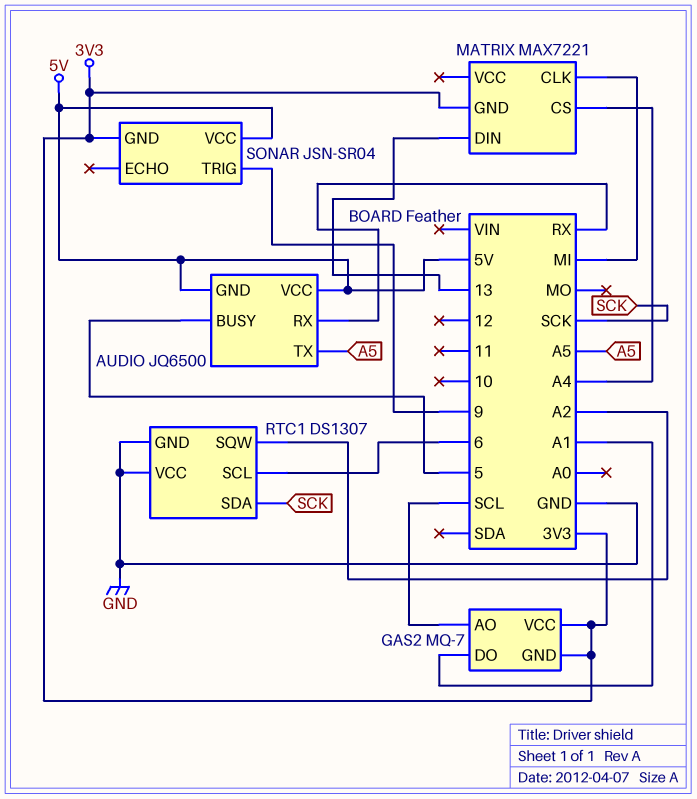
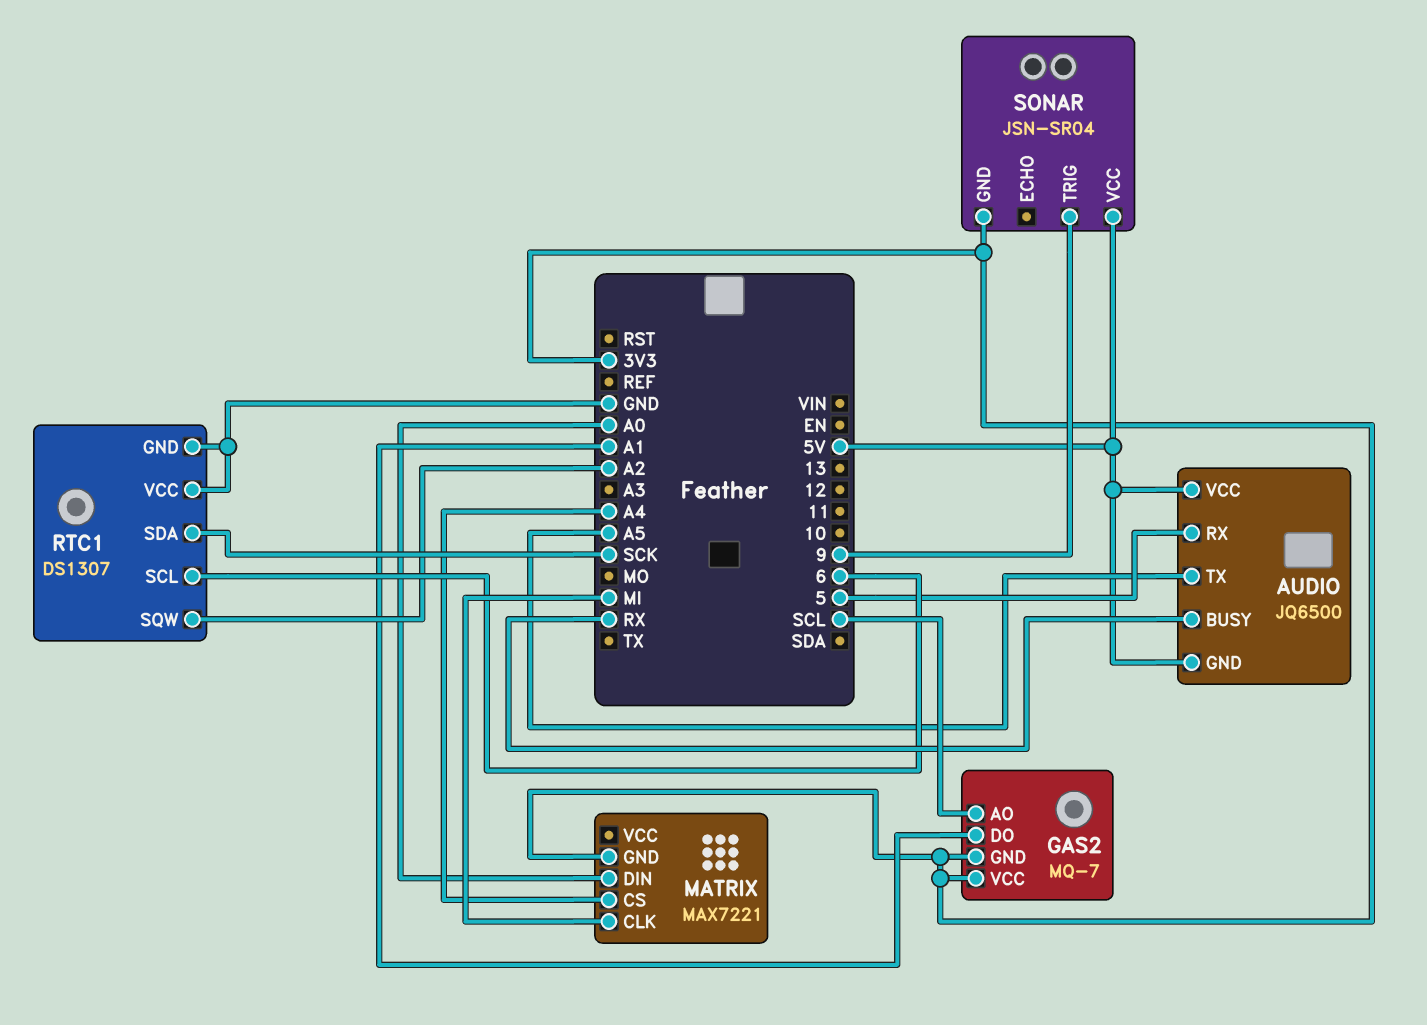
AUDIO pin BUSY: 5 -> RX
AUDIO pin RX: RX -> 5
MATRIX pin DIN: 13 -> A0

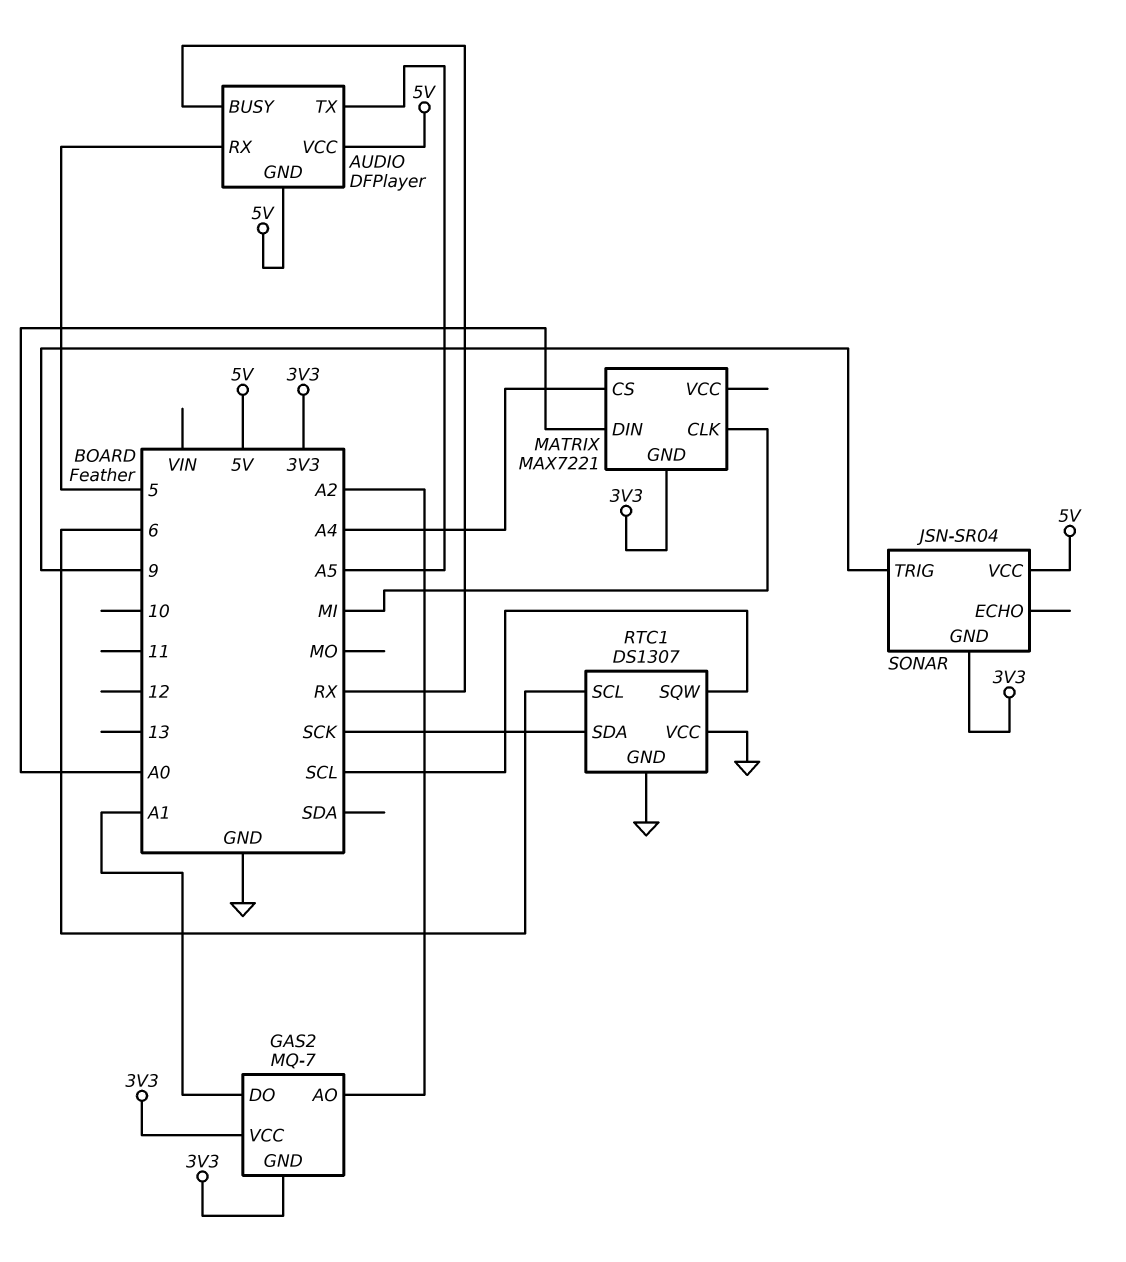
AUDIO: JQ6500 -> DFPlayer
GAS2 pin AO: SCL -> A2
RTC1 pin SQW: A2 -> SCL

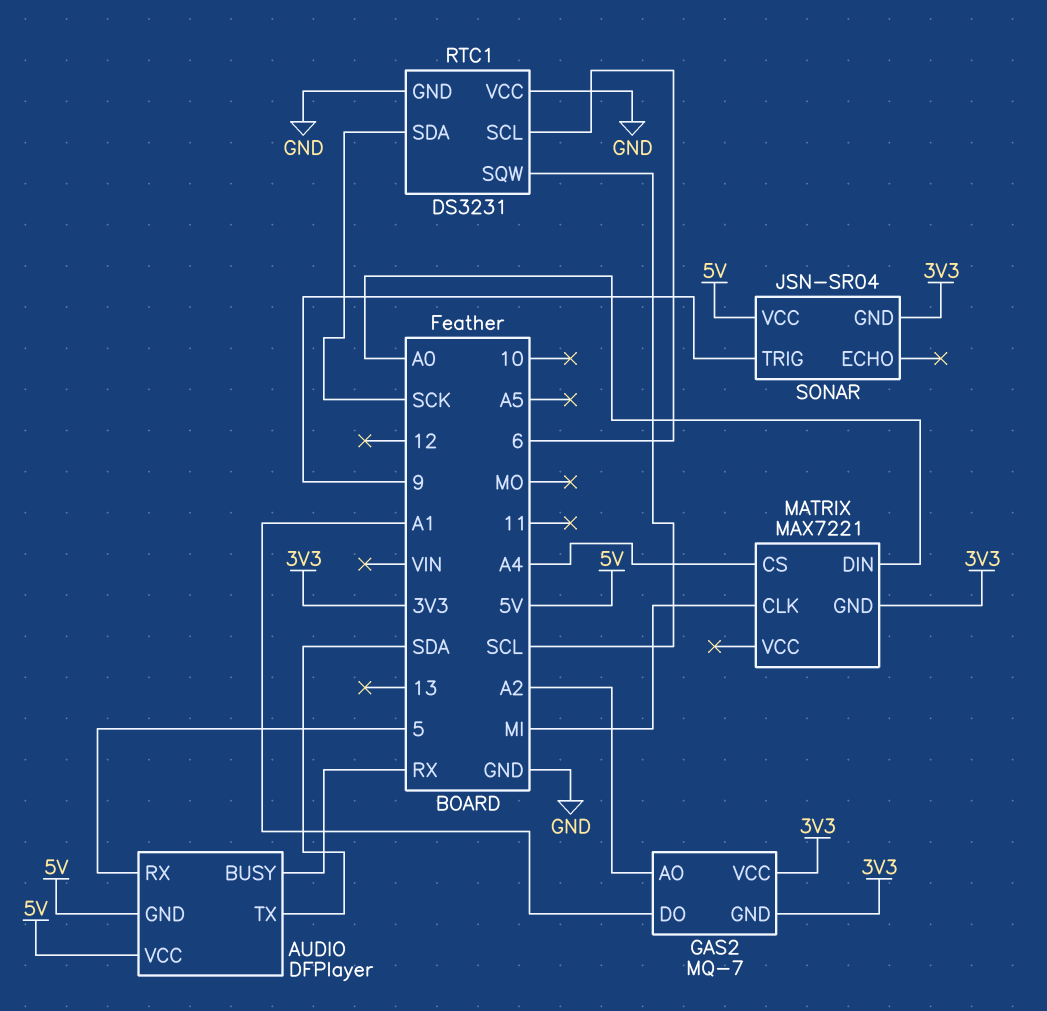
AUDIO pin TX: A5 -> SDA
RTC1: DS1307 -> DS3231

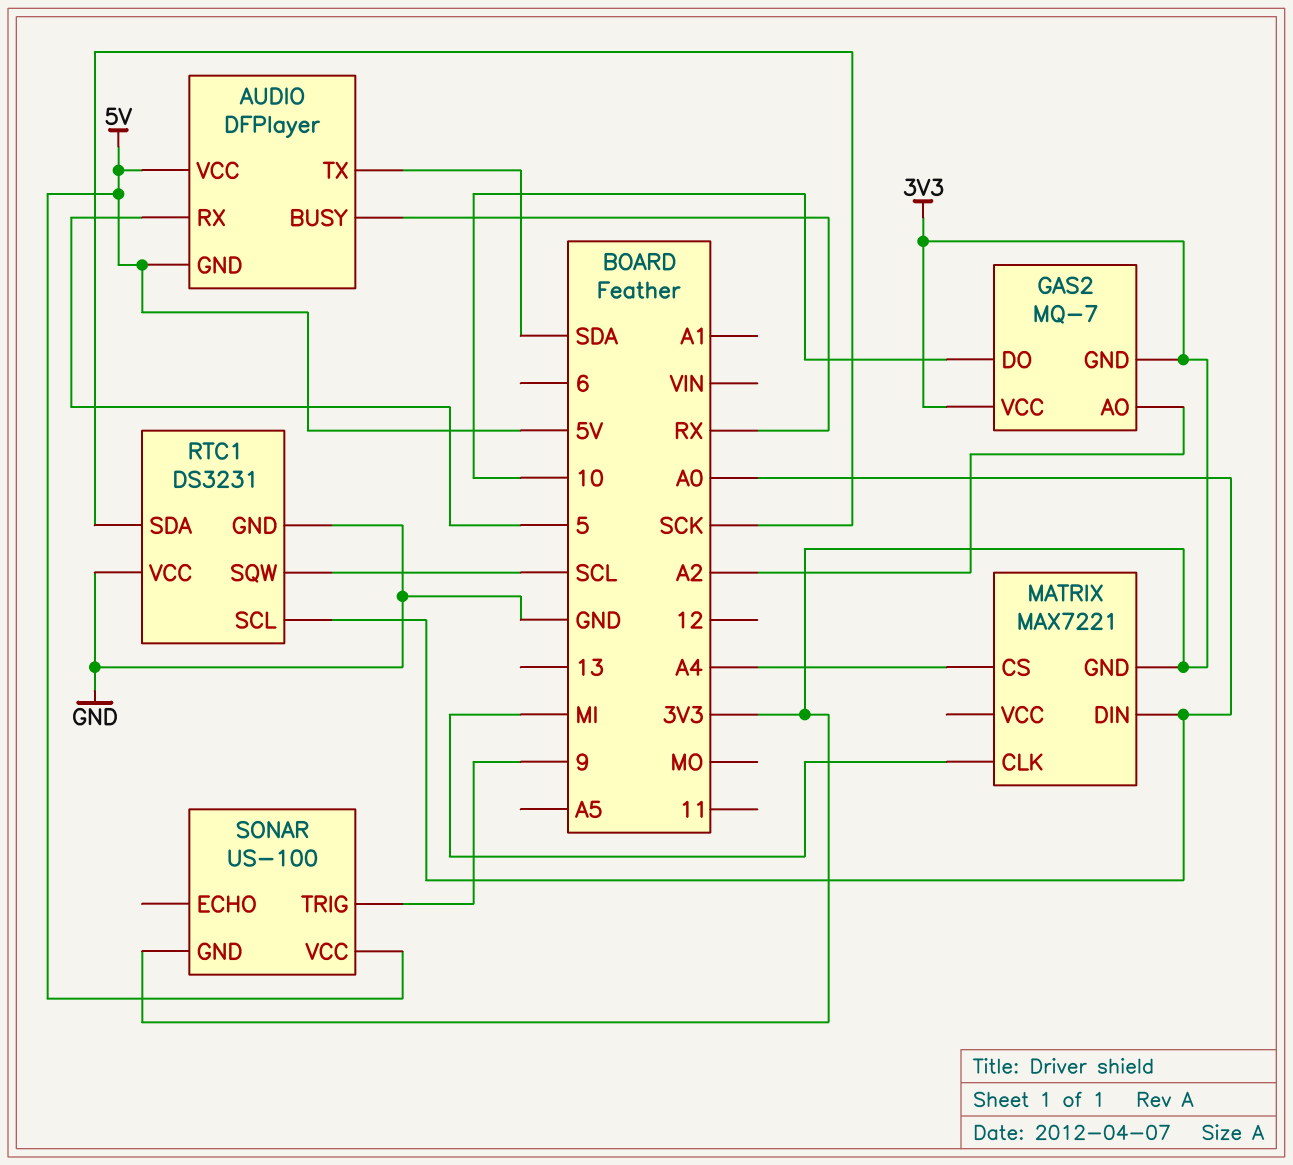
GAS2 pin DO: A1 -> 10
RTC1 pin SCL: 6 -> A0
SONAR: JSN-SR04 -> US-100

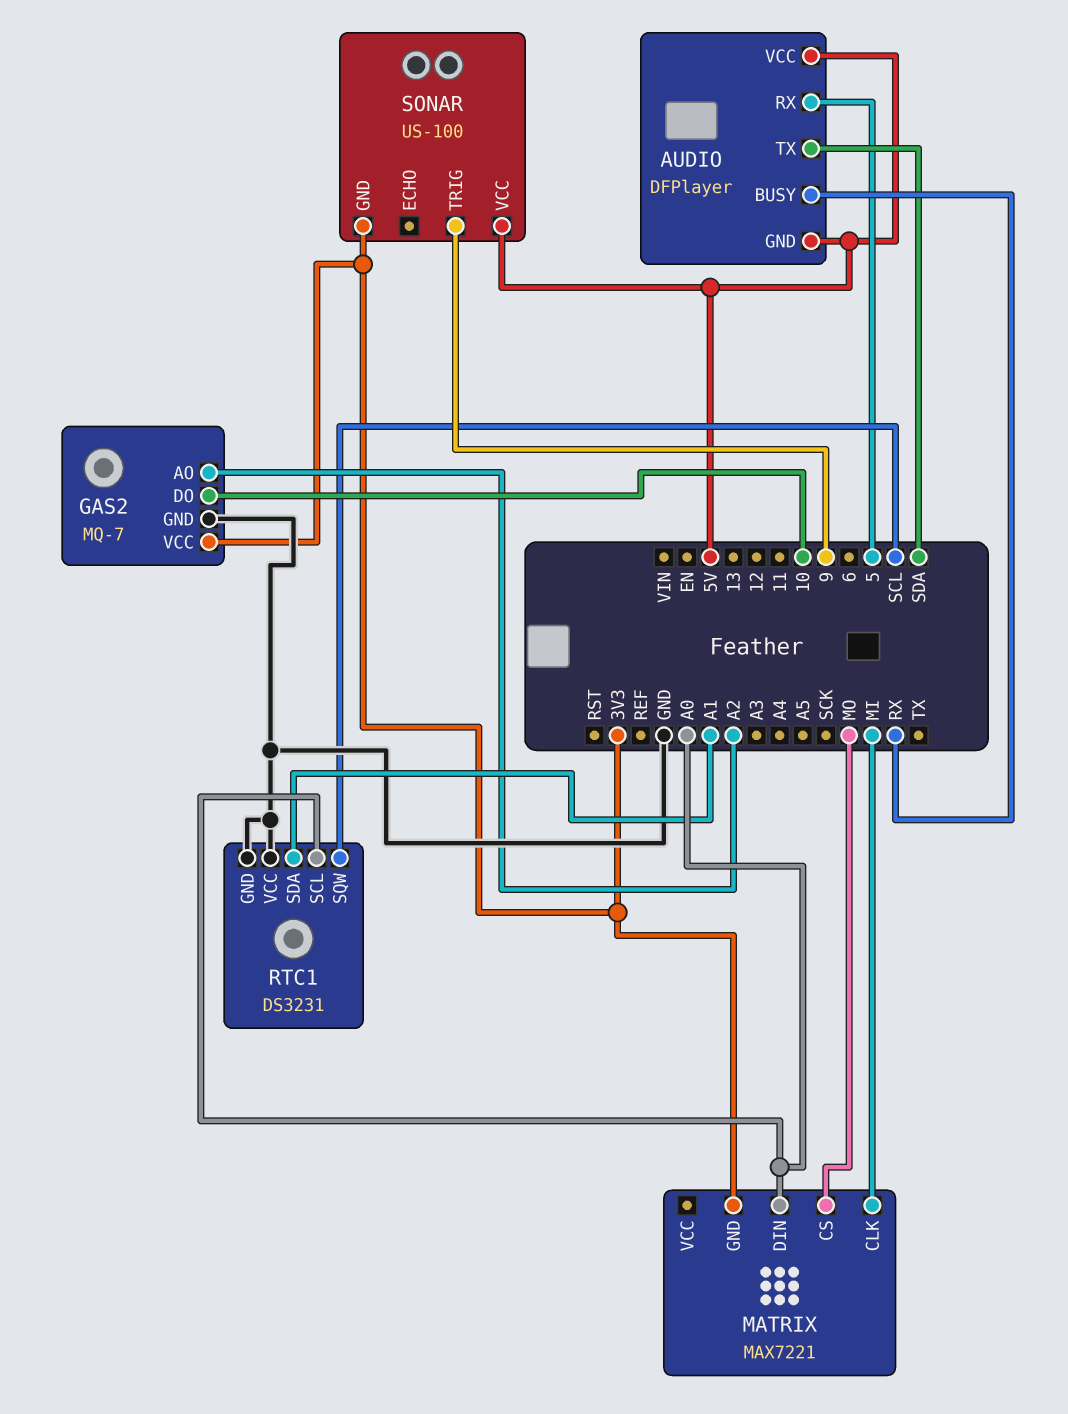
GAS2 pin GND: 3V3 -> GND
MATRIX pin CS: A4 -> MO
RTC1 pin SDA: SCK -> A1

